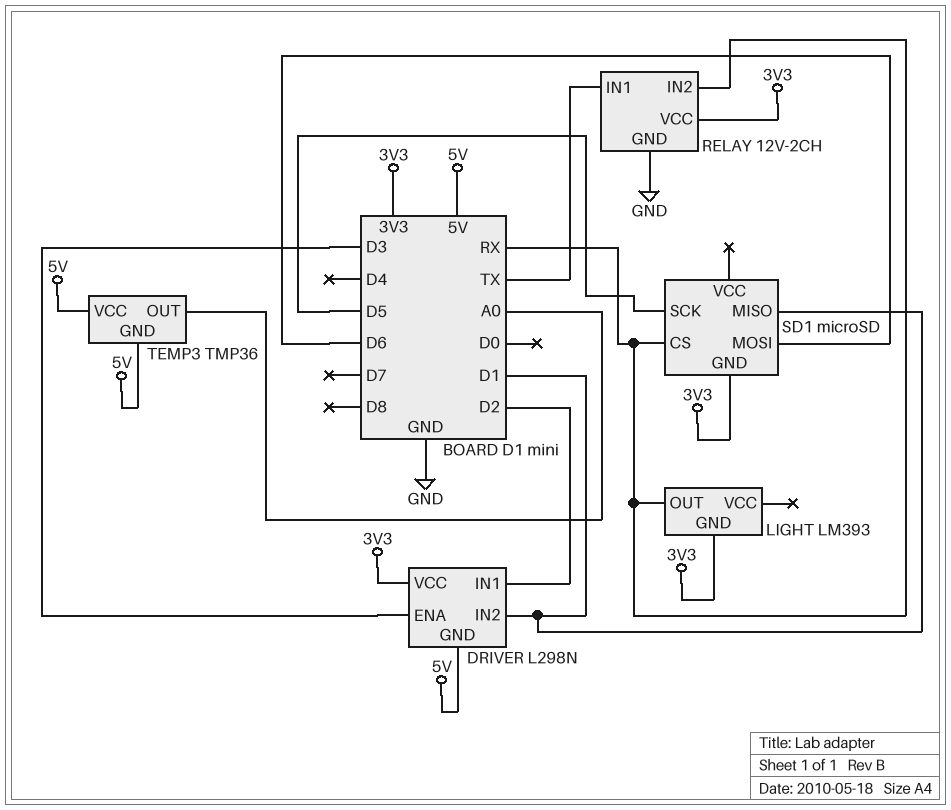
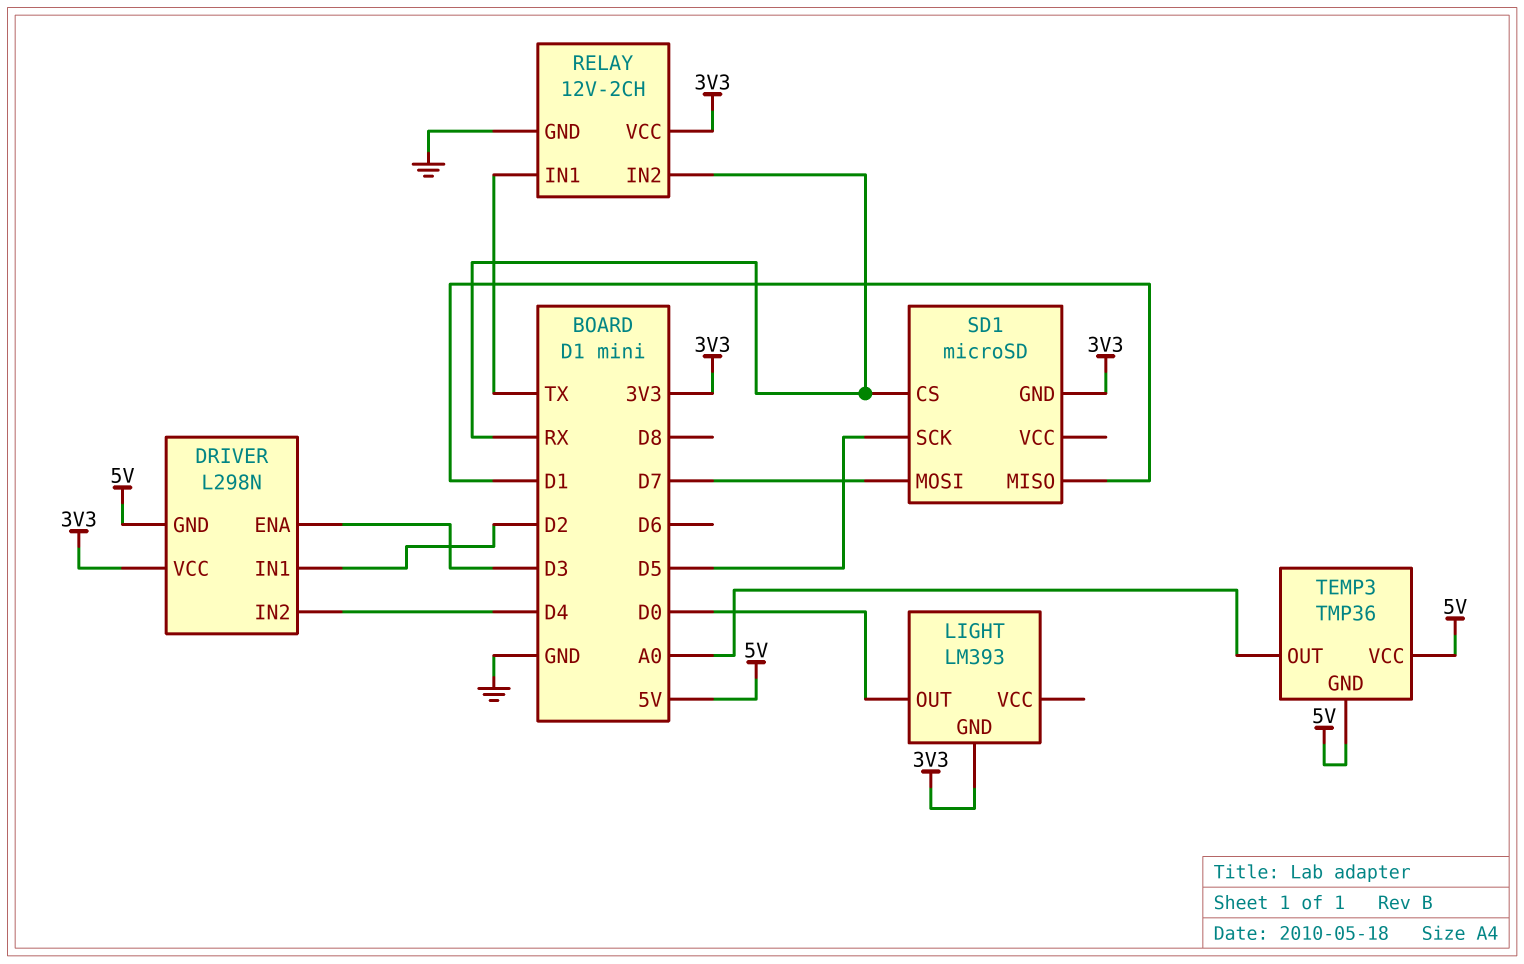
DRIVER pin IN2: D1 -> D4
LIGHT pin OUT: RX -> D0
SD1 pin MOSI: D6 -> D7

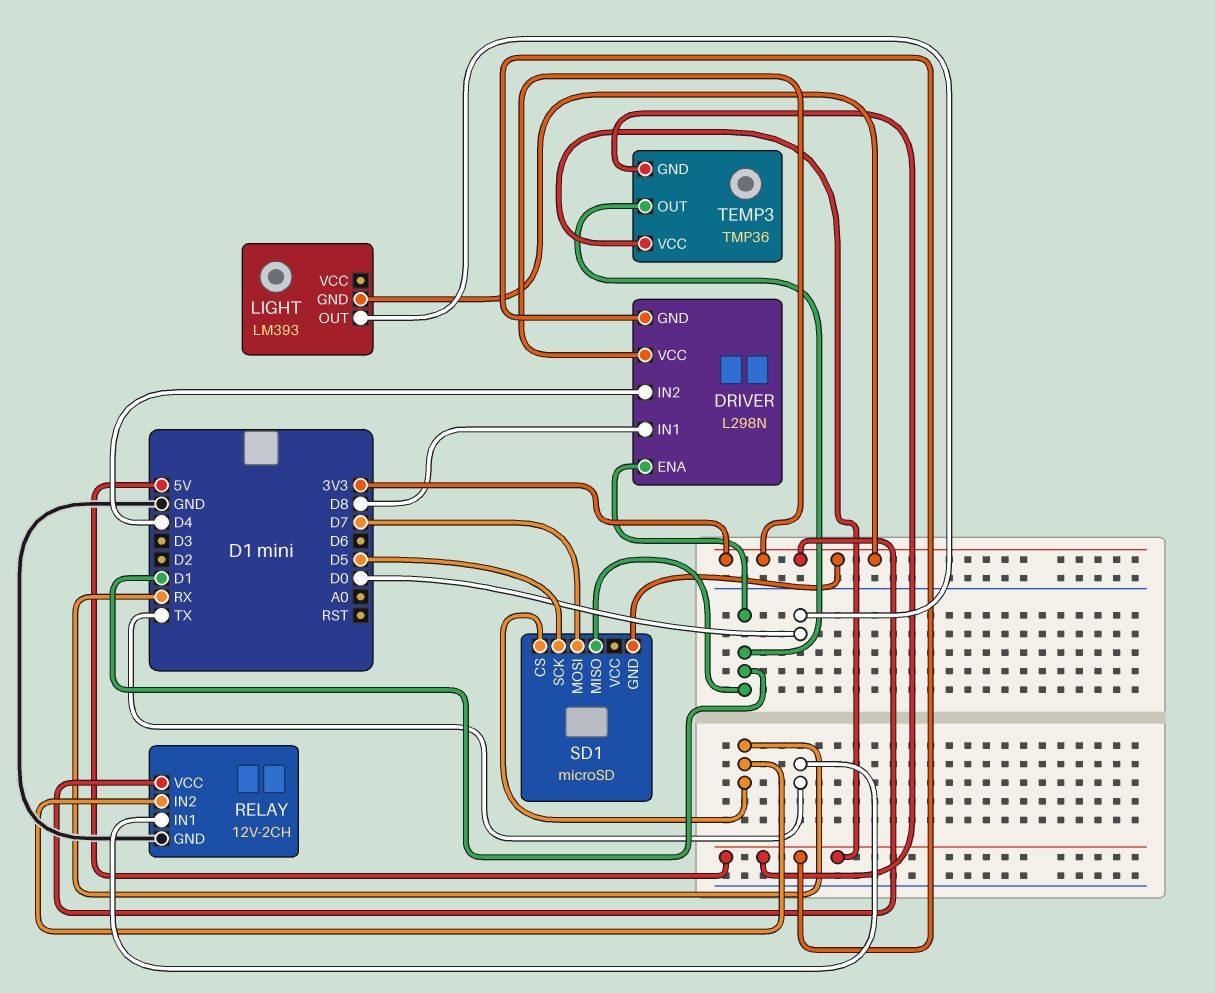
DRIVER pin ENA: D3 -> D1
DRIVER pin IN1: D2 -> D8
TEMP3 pin OUT: A0 -> D1

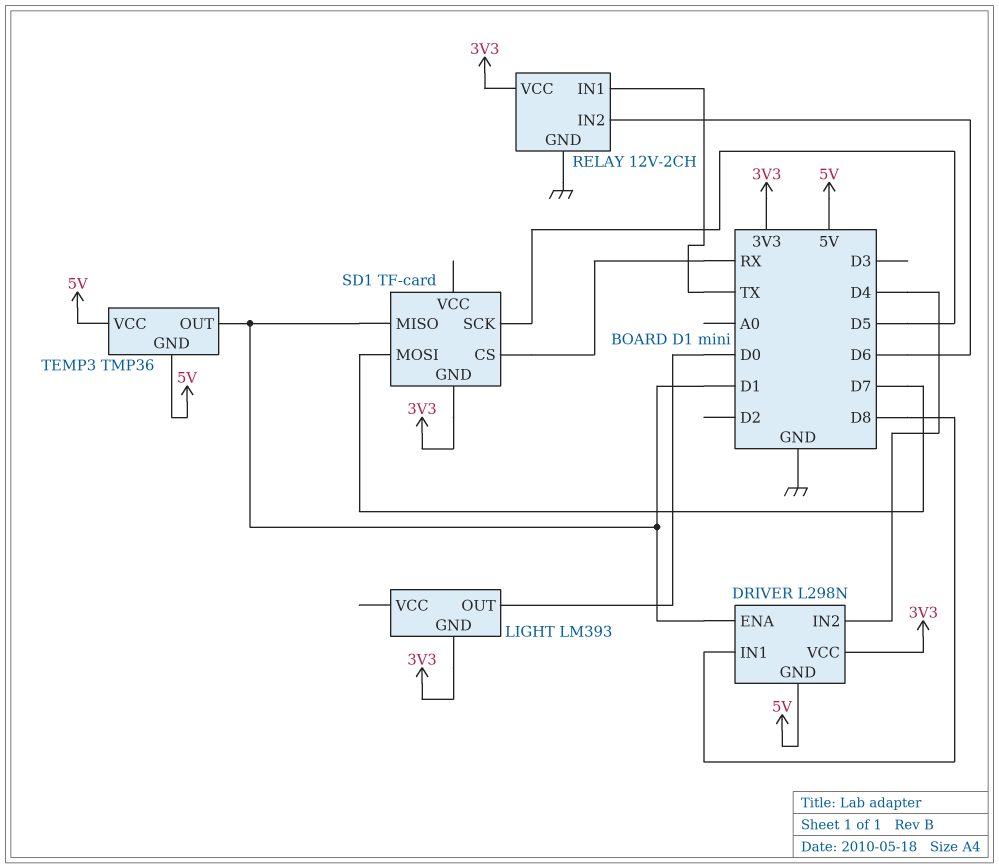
RELAY pin IN2: RX -> D6
SD1: microSD -> TF-card

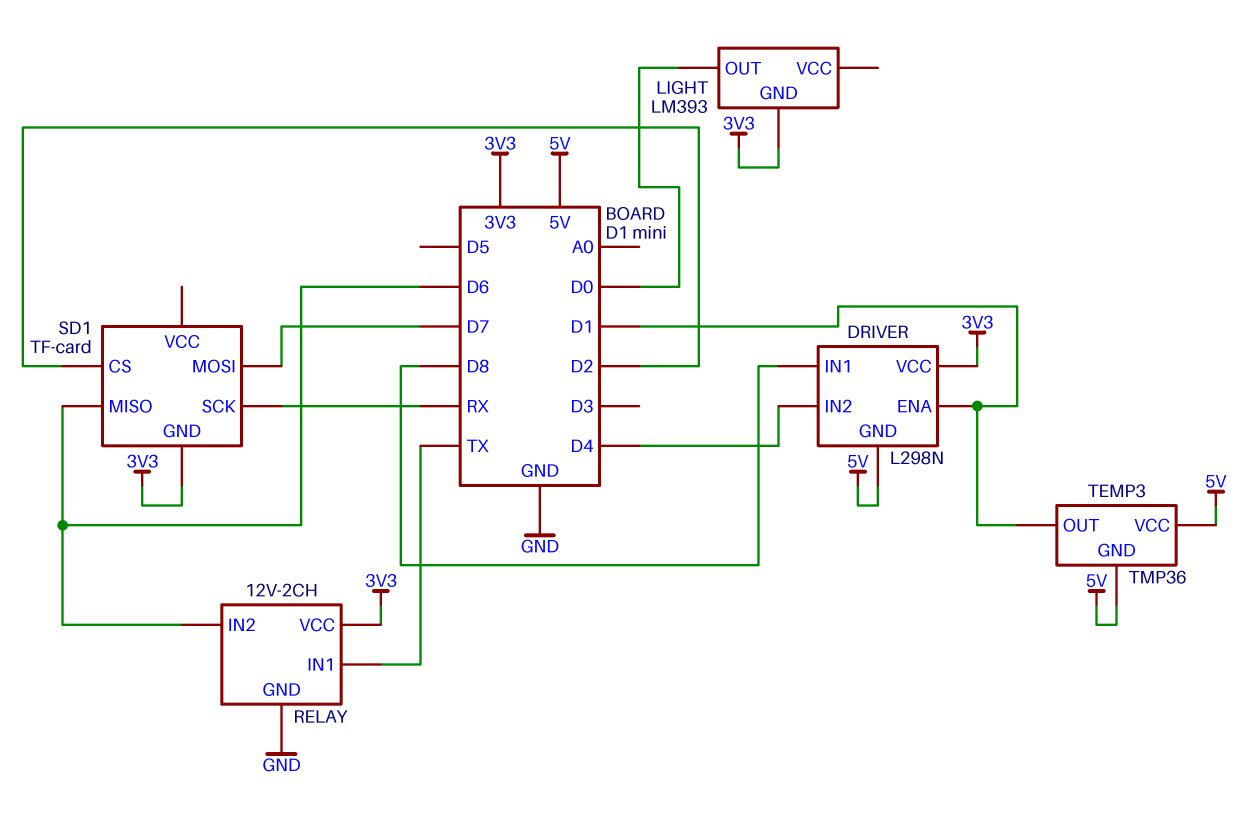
SD1 pin CS: RX -> D2
SD1 pin MISO: D1 -> D6
SD1 pin SCK: D5 -> RX

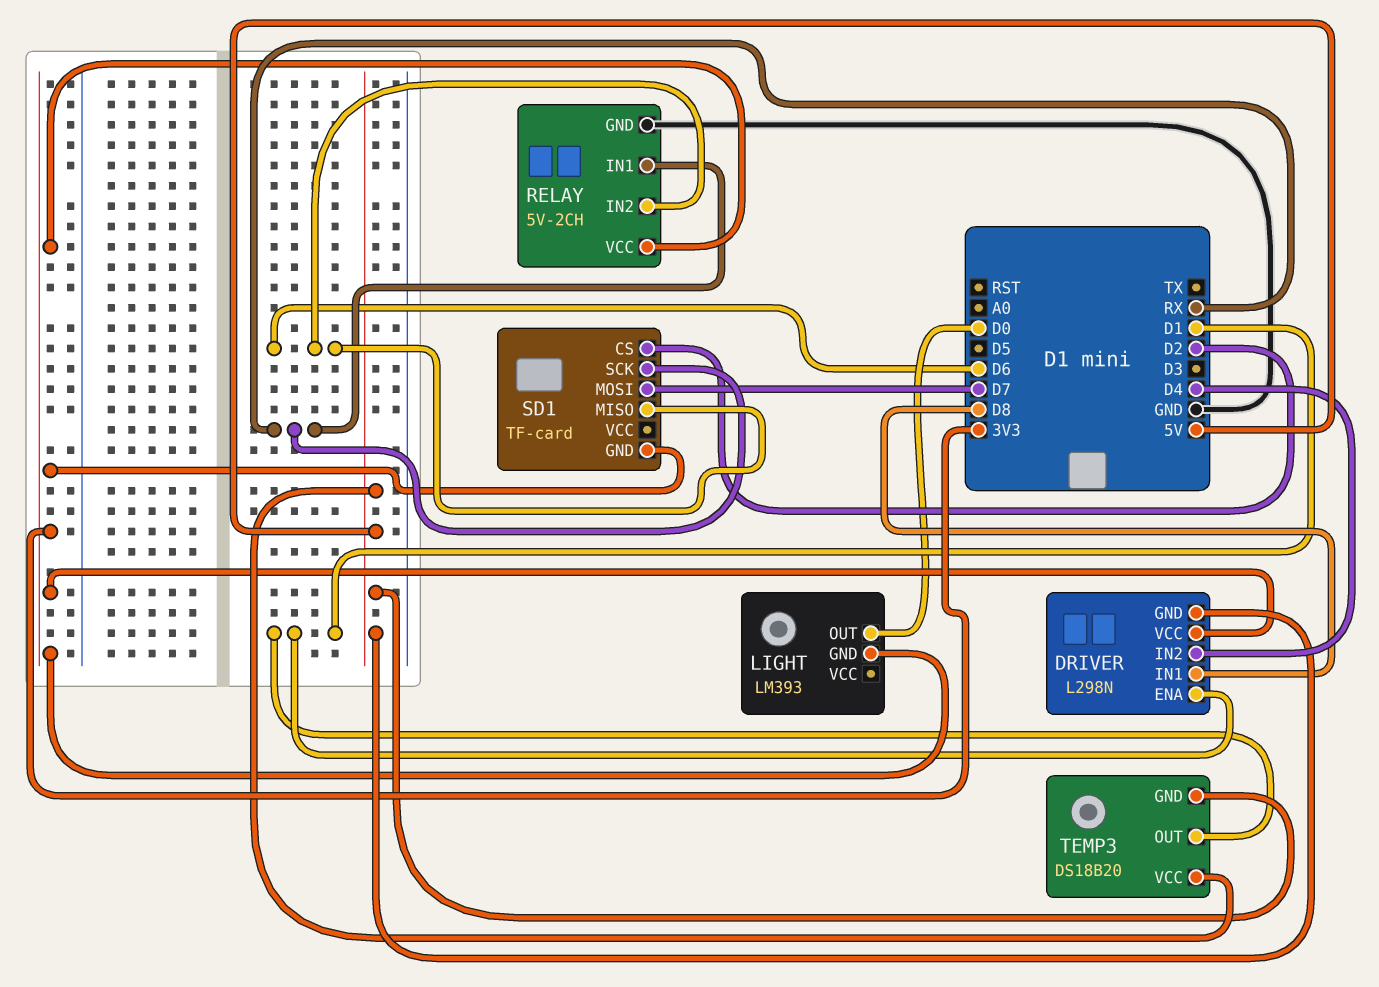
RELAY: 12V-2CH -> 5V-2CH
RELAY pin IN1: TX -> RX
TEMP3: TMP36 -> DS18B20

